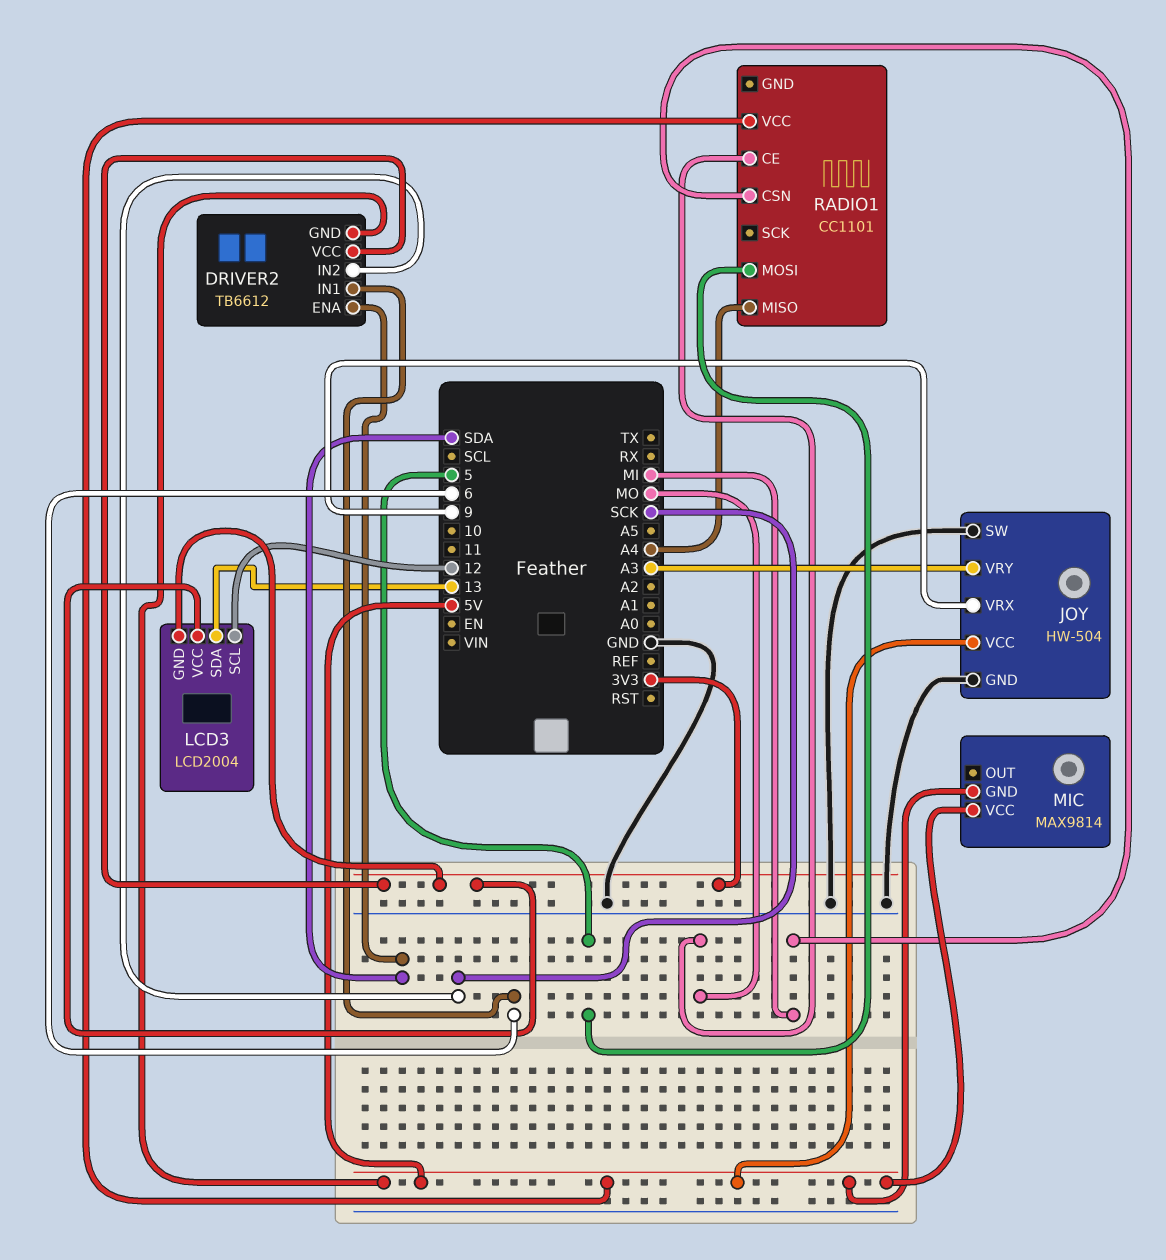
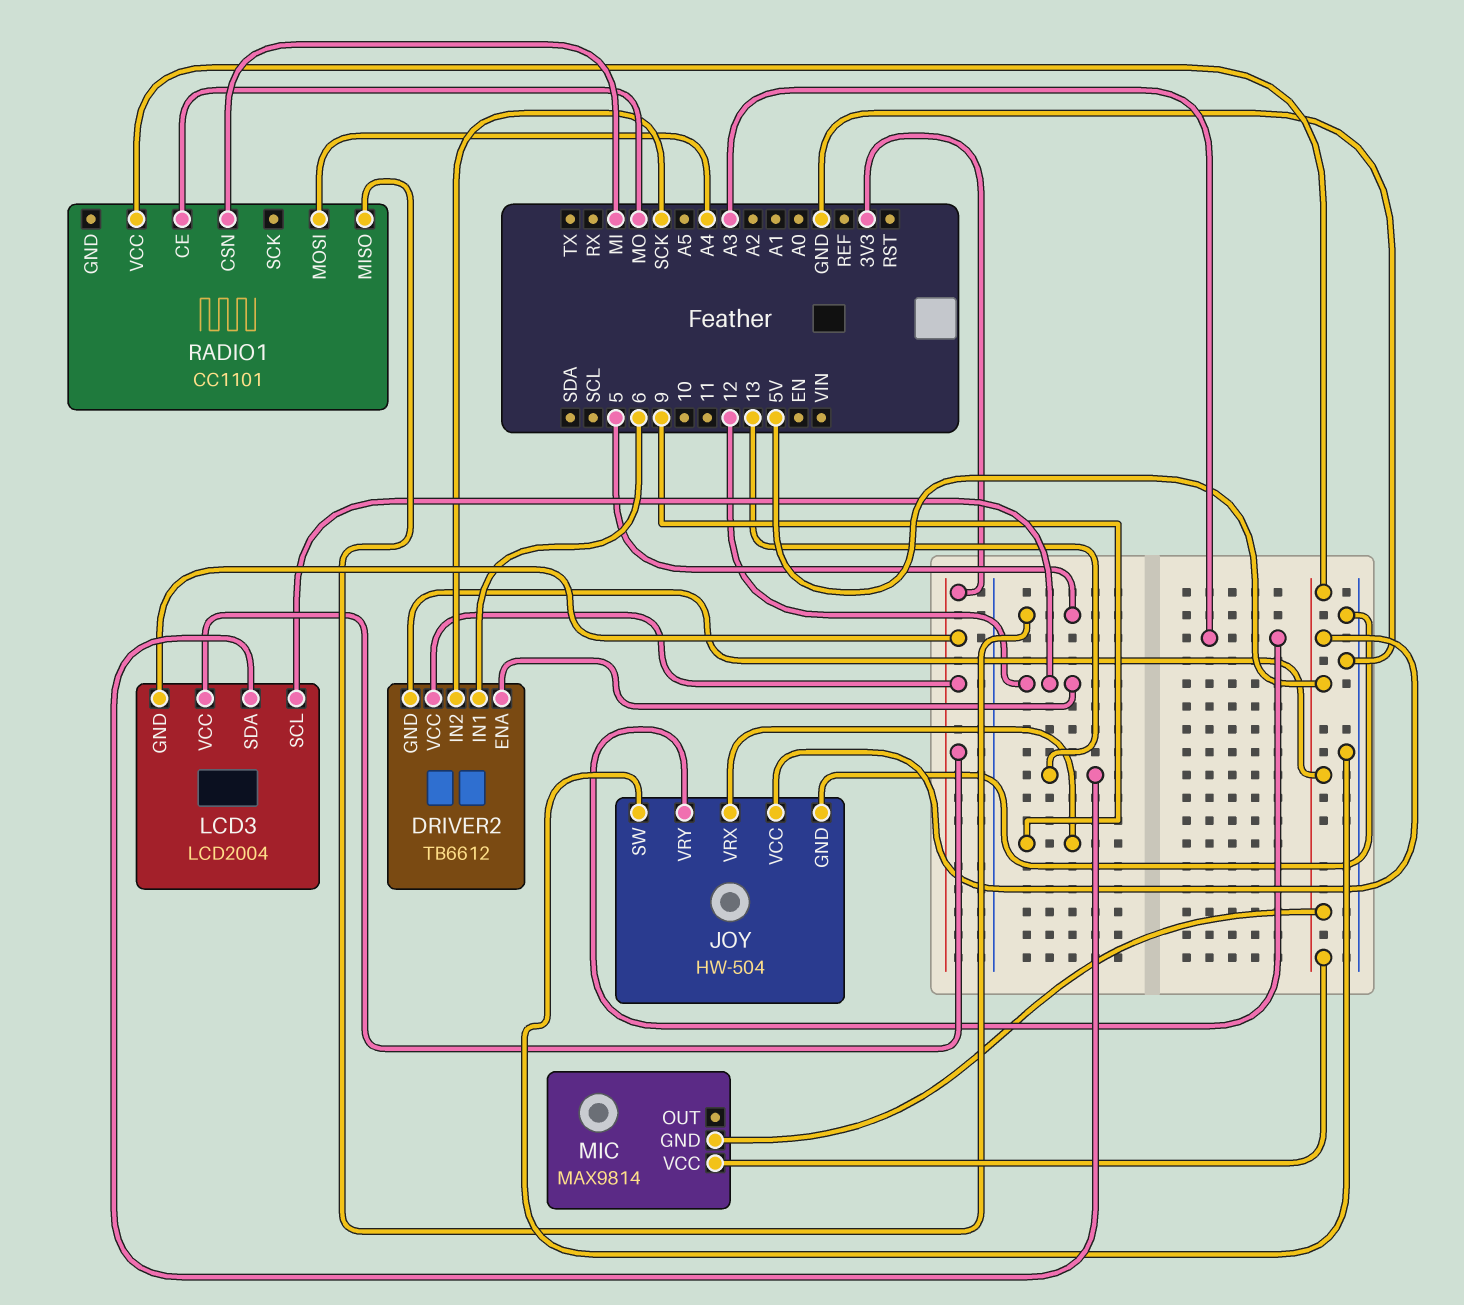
DRIVER2 pin ENA: SDA -> 12
RADIO1 pin MISO: A4 -> 5
RADIO1 pin MOSI: 5 -> A4

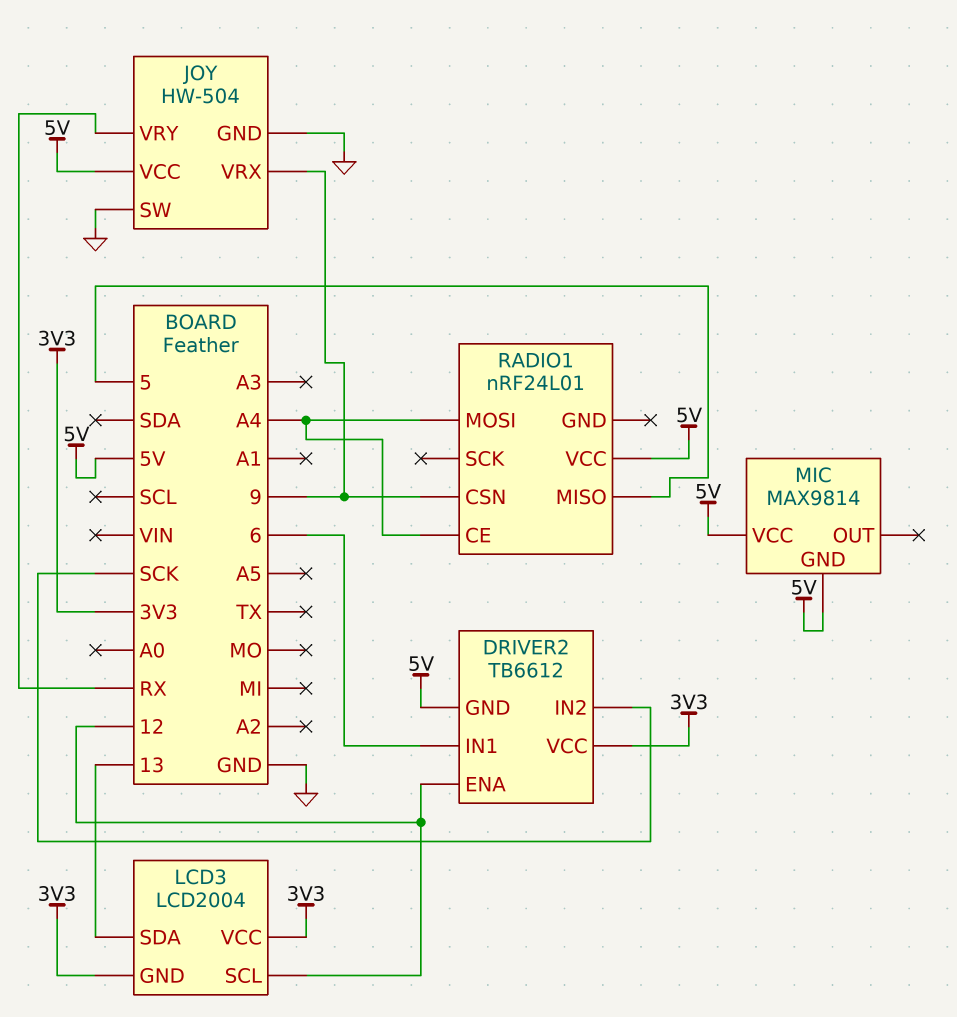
JOY pin VRY: A3 -> RX
RADIO1: CC1101 -> nRF24L01
RADIO1 pin CE: MO -> A4
RADIO1 pin CSN: MI -> 9

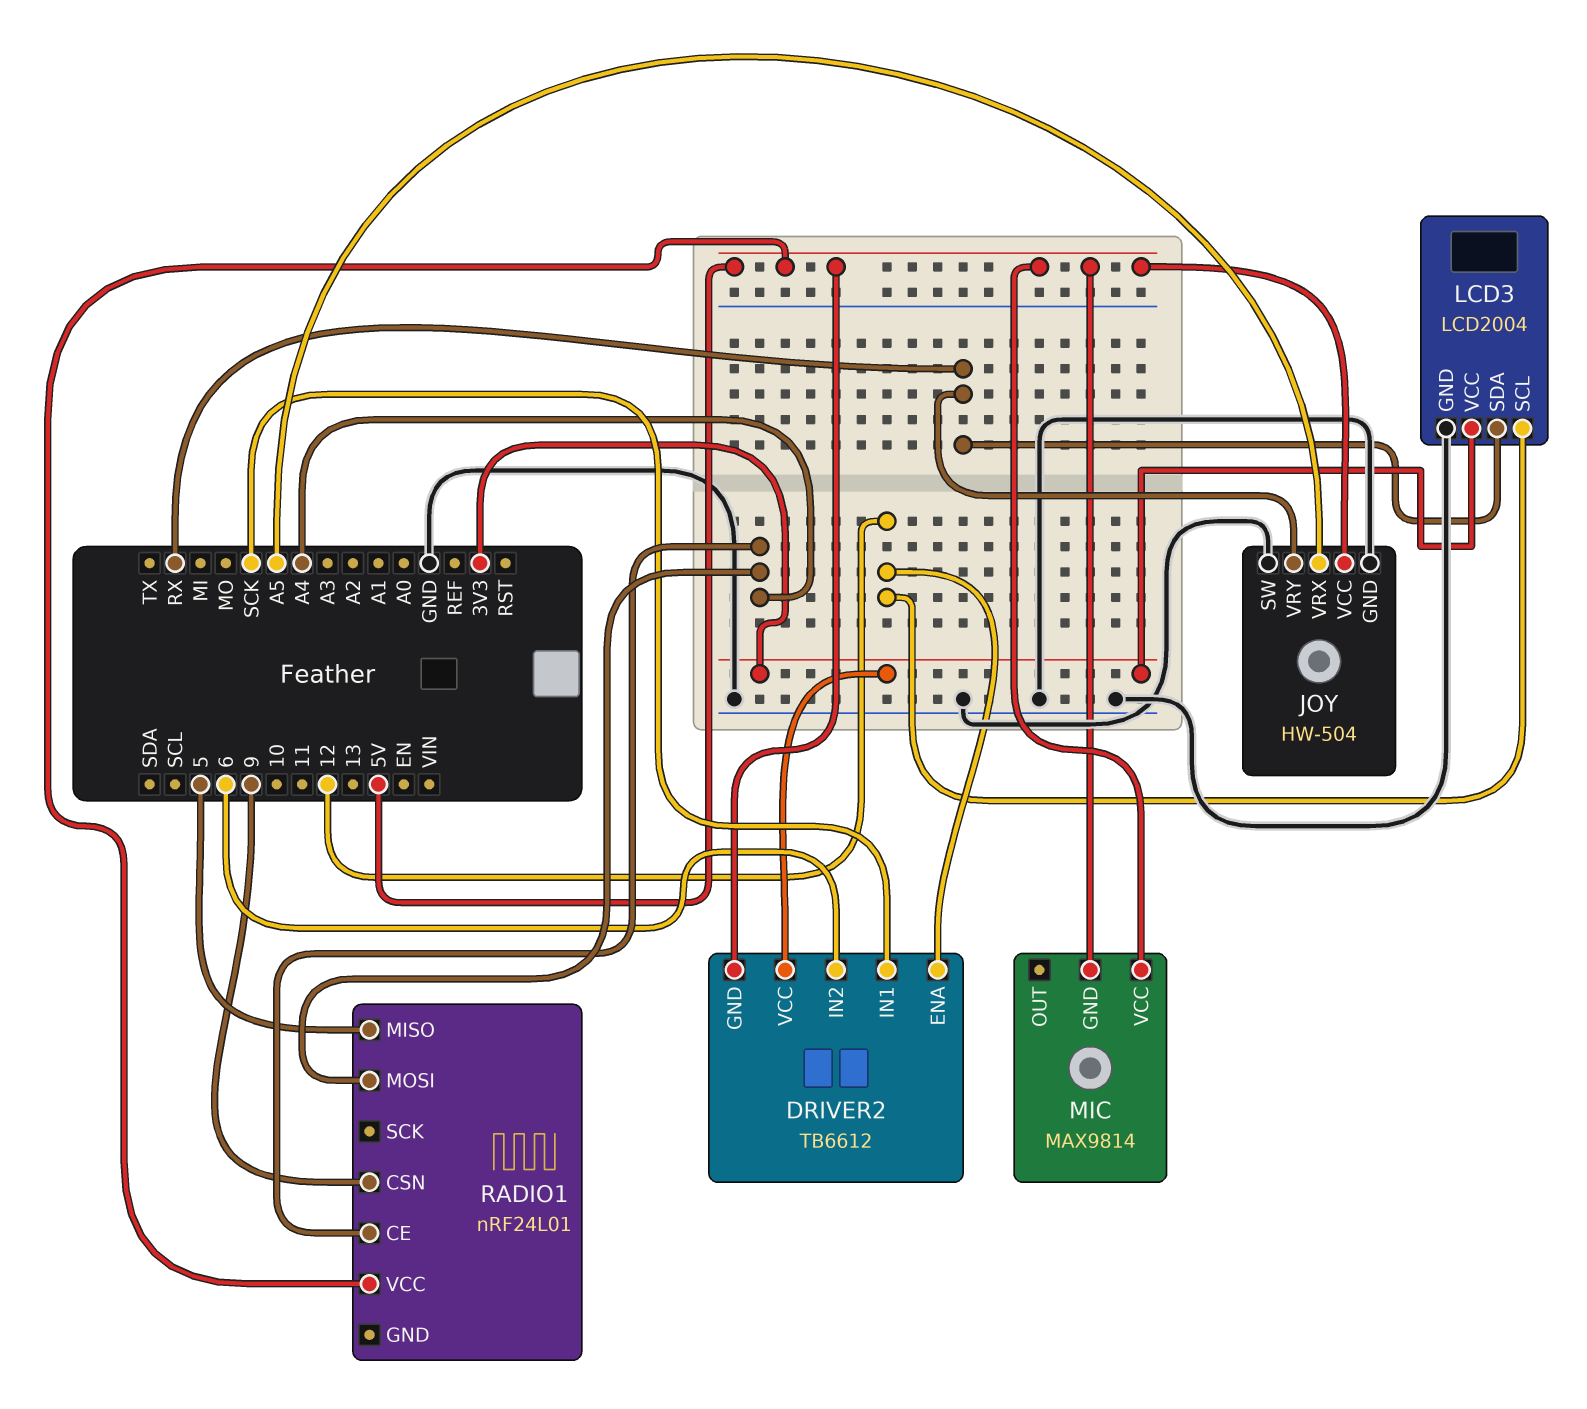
DRIVER2 pin IN1: 6 -> SCK
DRIVER2 pin IN2: SCK -> 6
JOY pin VRX: 9 -> A5
LCD3 pin GND: 3V3 -> GND
LCD3 pin SDA: 13 -> RX

